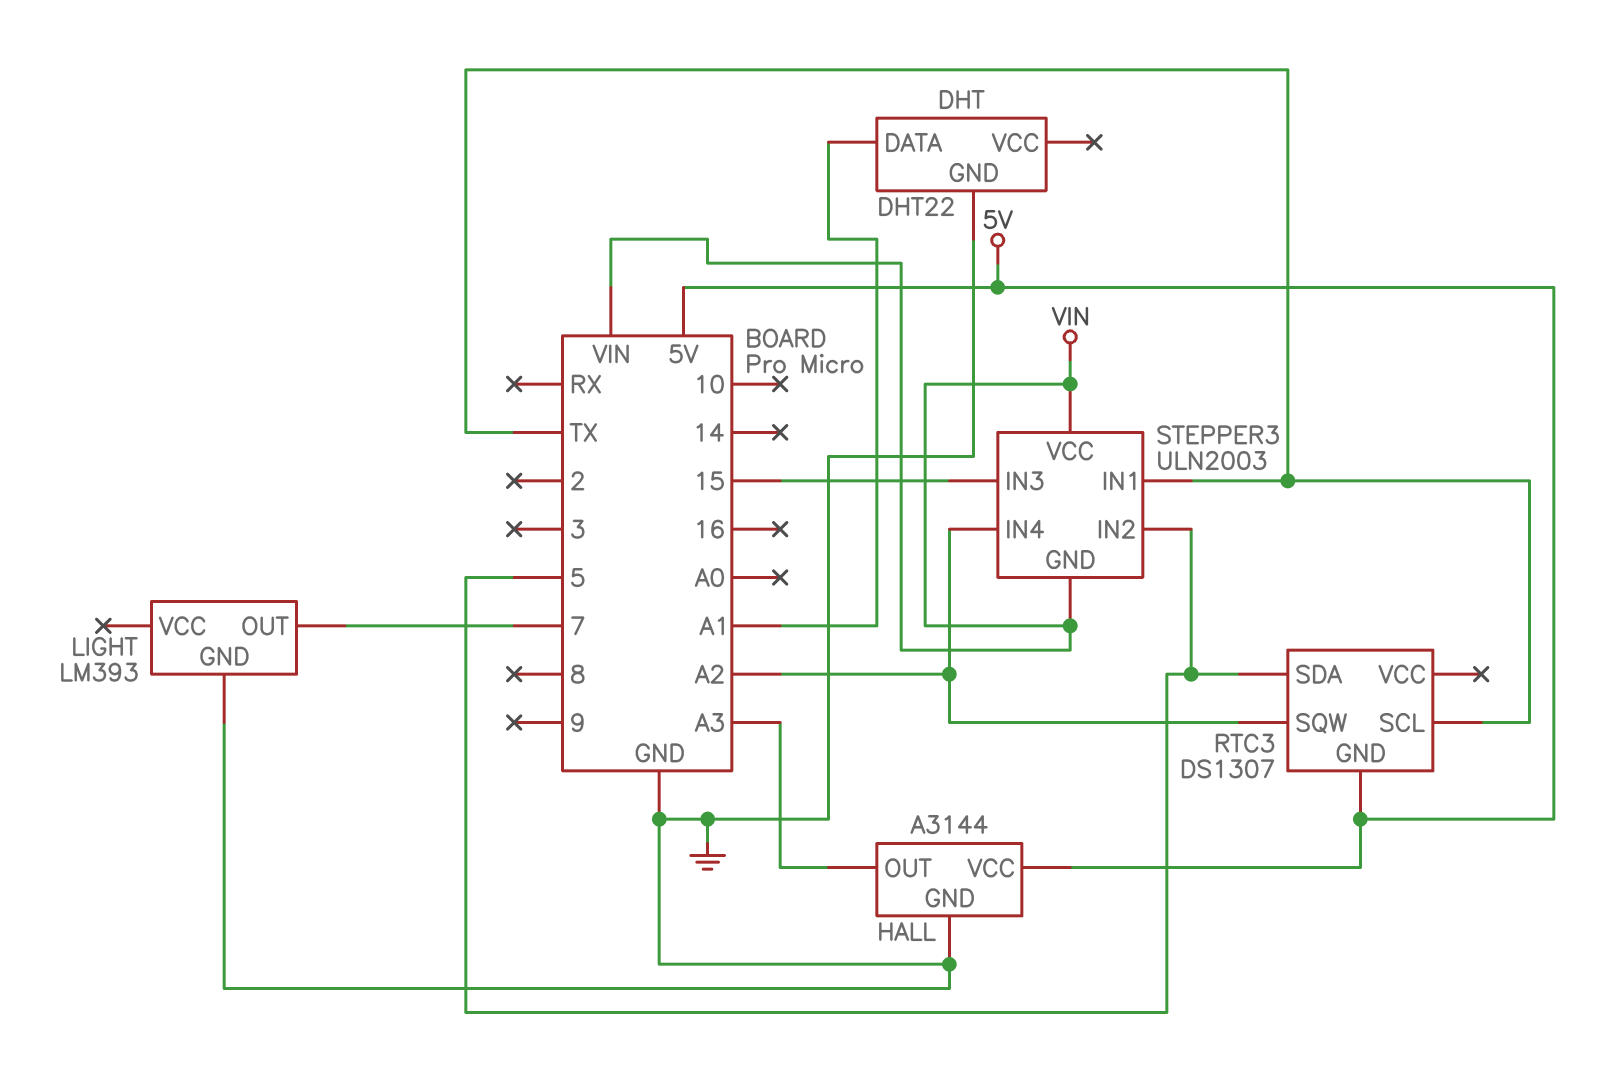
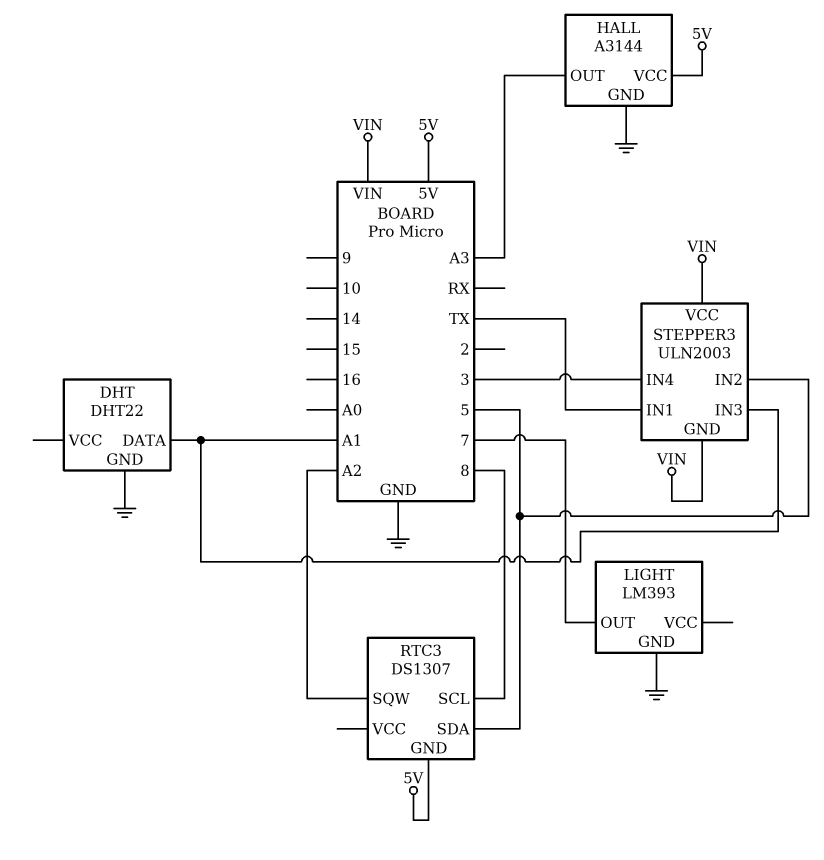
RTC3 pin SCL: TX -> 8
STEPPER3 pin IN3: 15 -> A1
STEPPER3 pin IN4: A2 -> 3

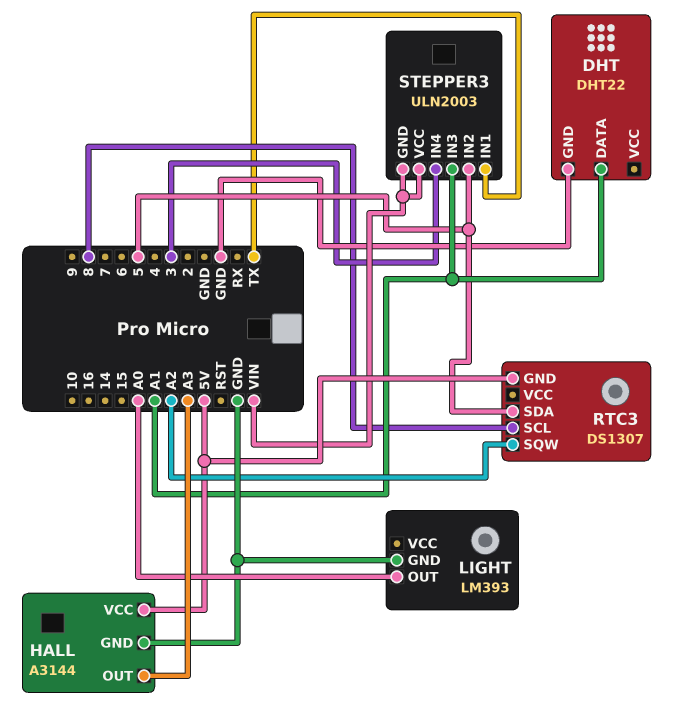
LIGHT pin OUT: 7 -> A0

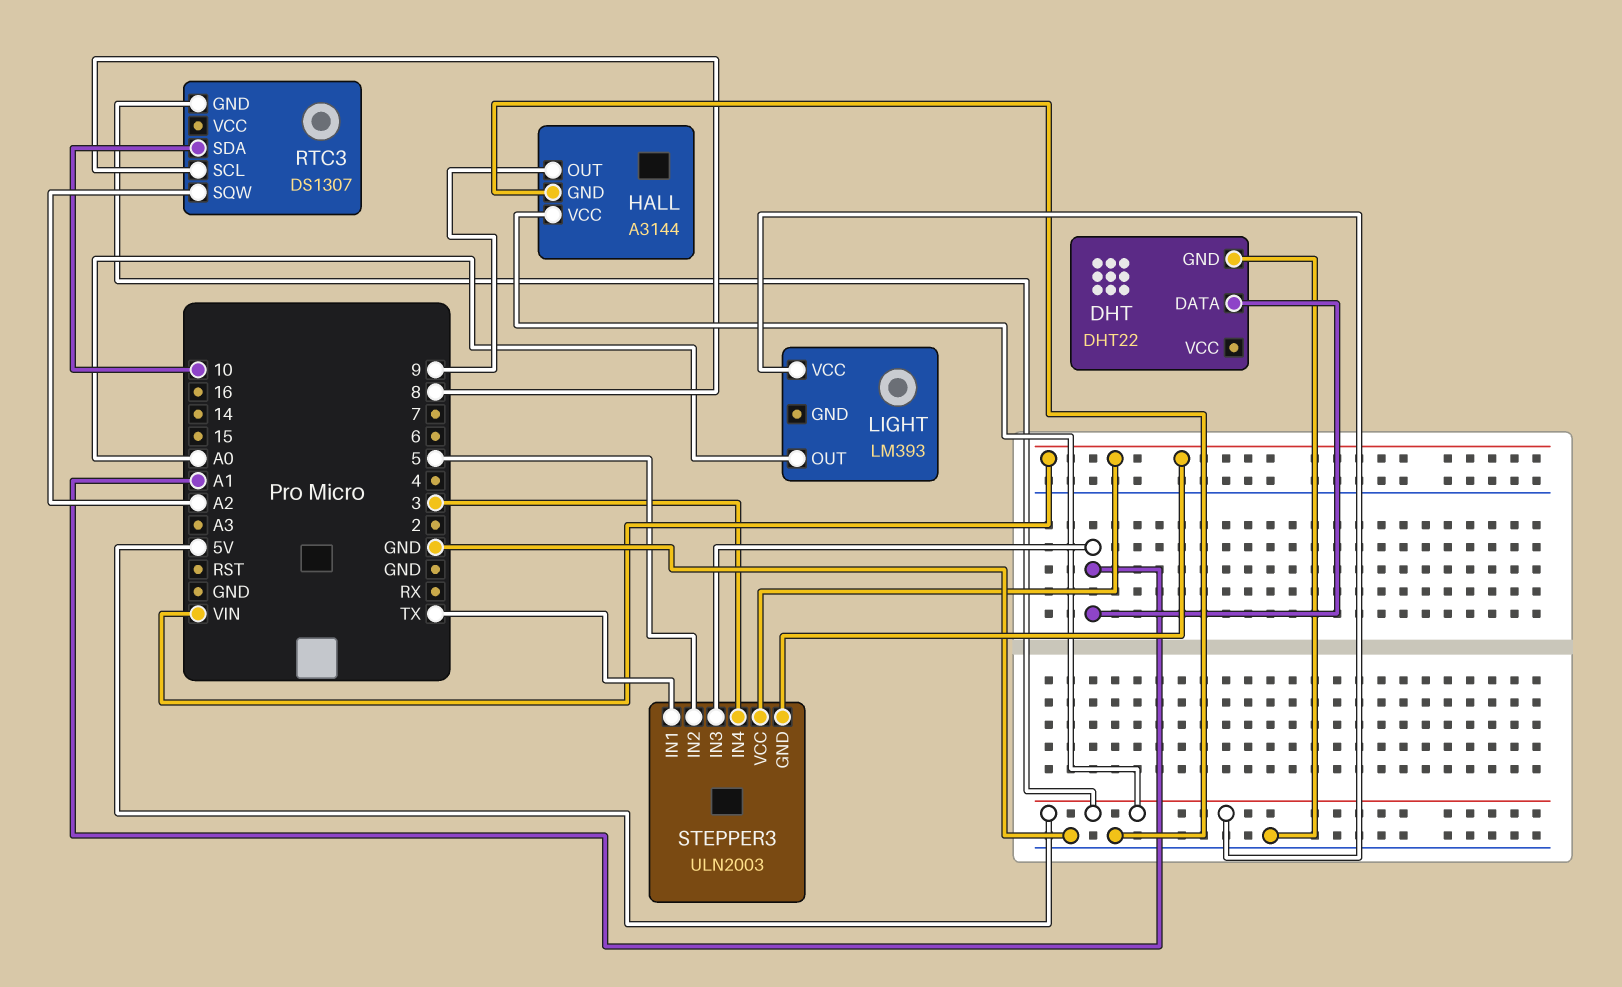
HALL pin OUT: A3 -> 9
LIGHT pin GND: GND -> none
LIGHT pin VCC: none -> 5V
RTC3 pin SDA: 5 -> 10

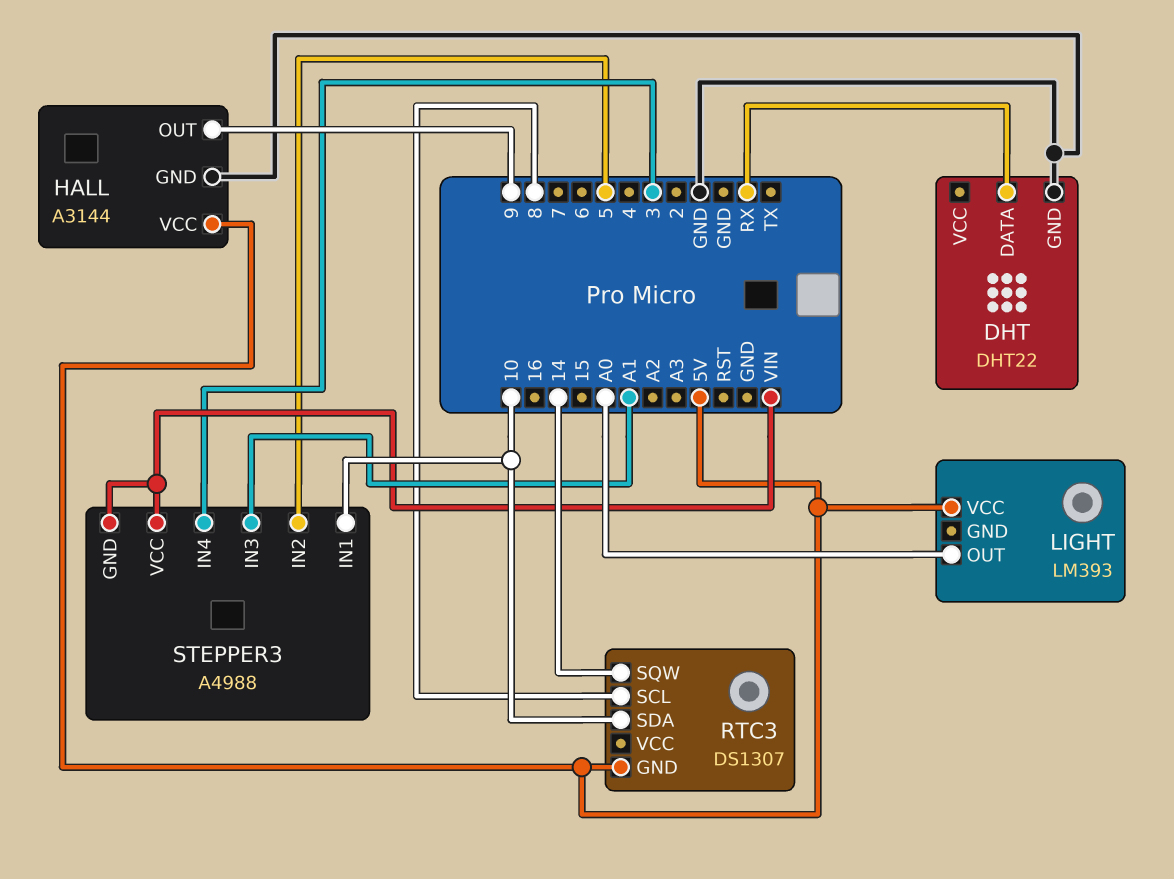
DHT pin DATA: A1 -> RX
RTC3 pin SQW: A2 -> 14
STEPPER3: ULN2003 -> A4988
STEPPER3 pin IN1: TX -> 10

